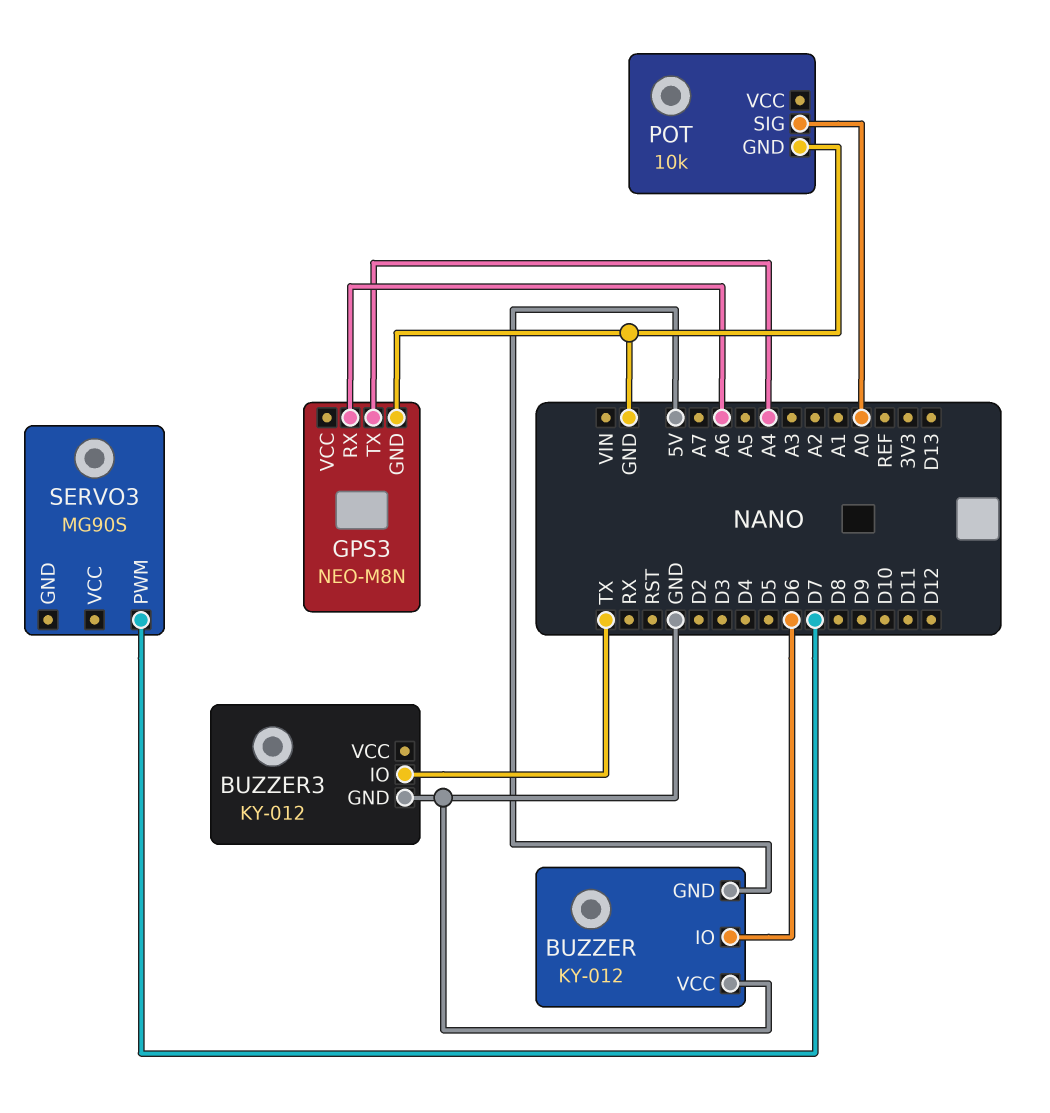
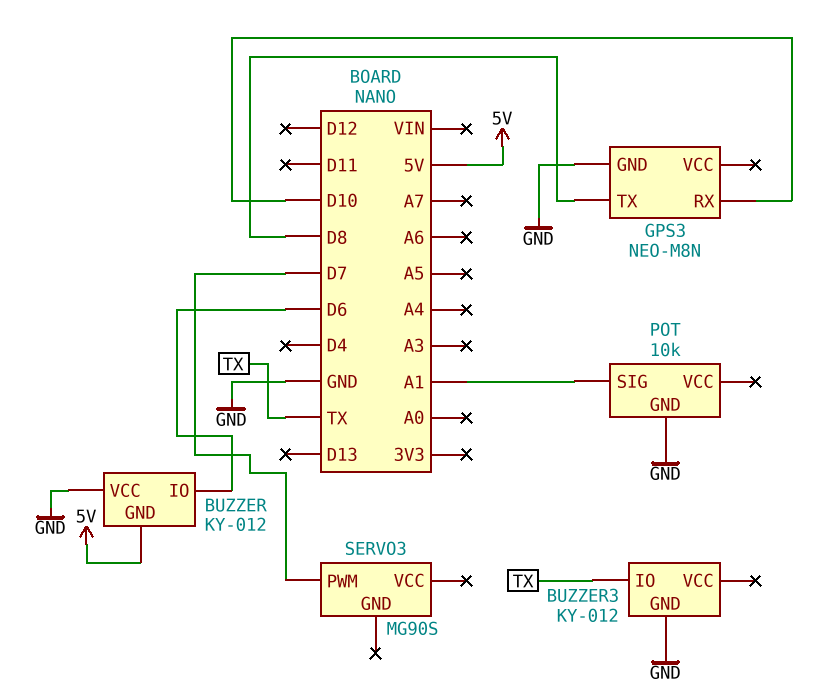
GPS3 pin RX: A6 -> D10
GPS3 pin TX: A4 -> D8
POT pin SIG: A0 -> A1

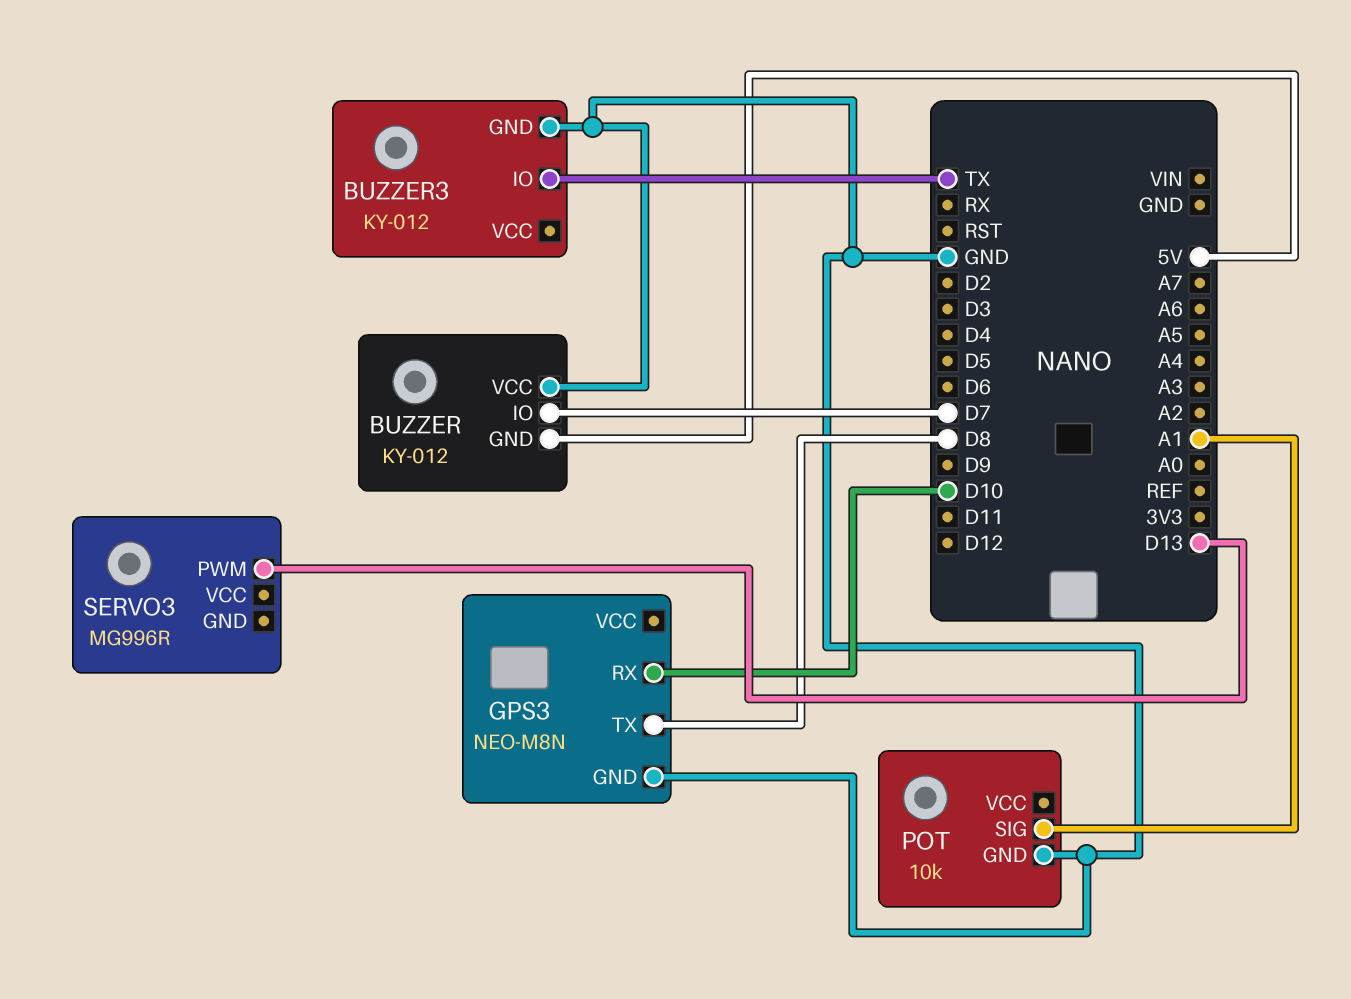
BUZZER pin IO: D6 -> D7
SERVO3: MG90S -> MG996R
SERVO3 pin PWM: D7 -> D13

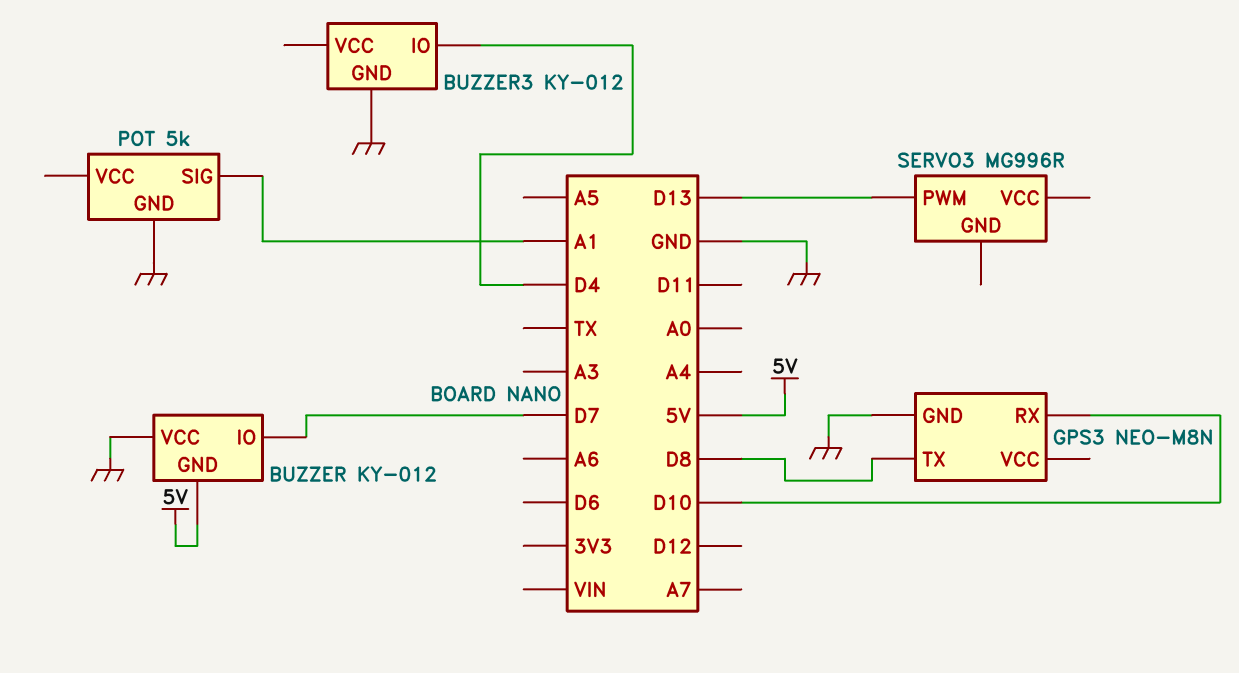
BUZZER3 pin IO: TX -> D4
POT: 10k -> 5k

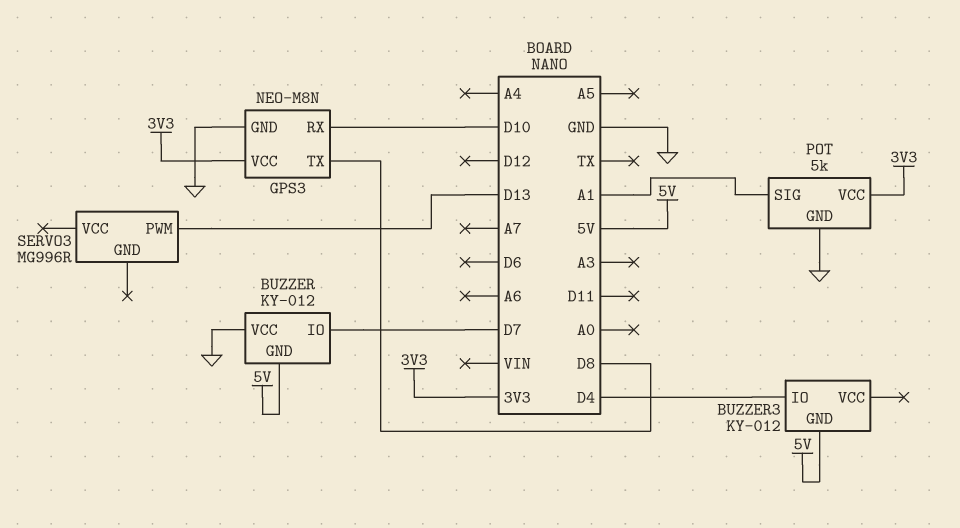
BUZZER3 pin GND: GND -> 5V
GPS3 pin VCC: none -> 3V3
POT pin VCC: none -> 3V3

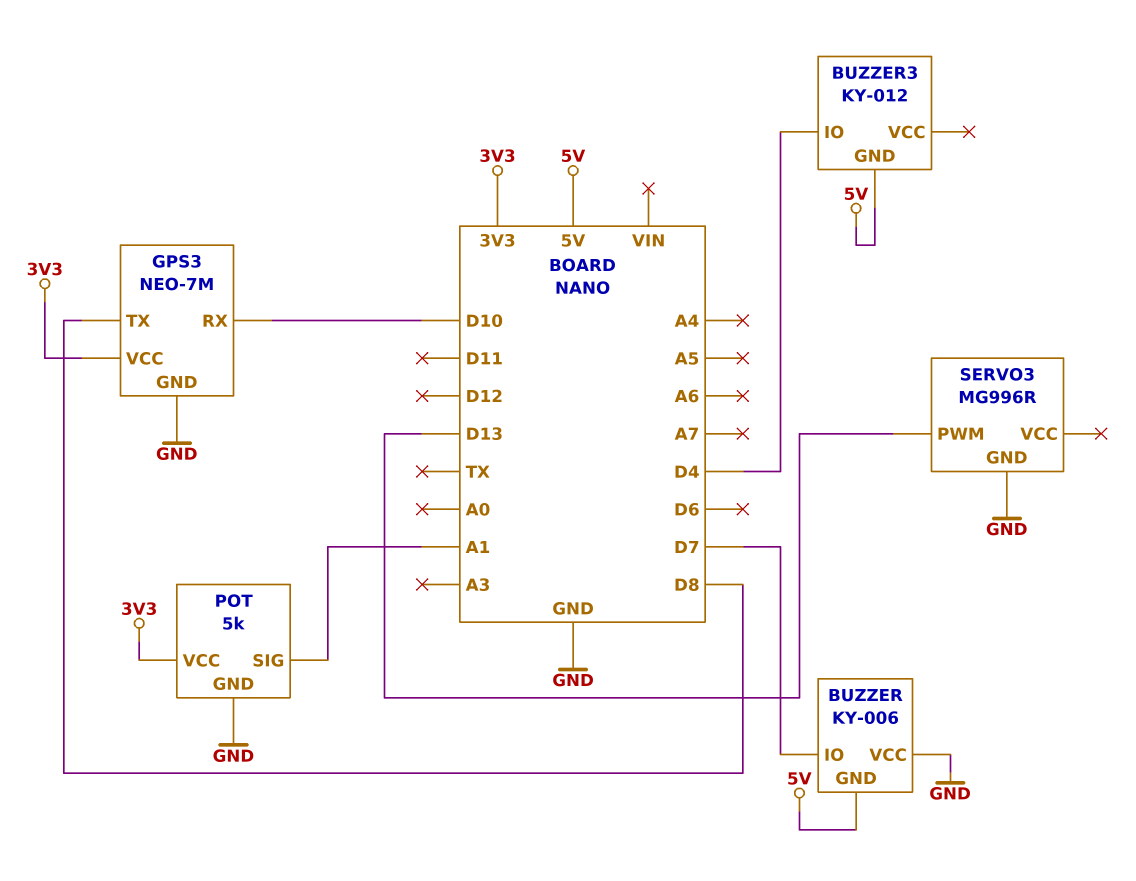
BUZZER: KY-012 -> KY-006
GPS3: NEO-M8N -> NEO-7M
SERVO3 pin GND: none -> GND

